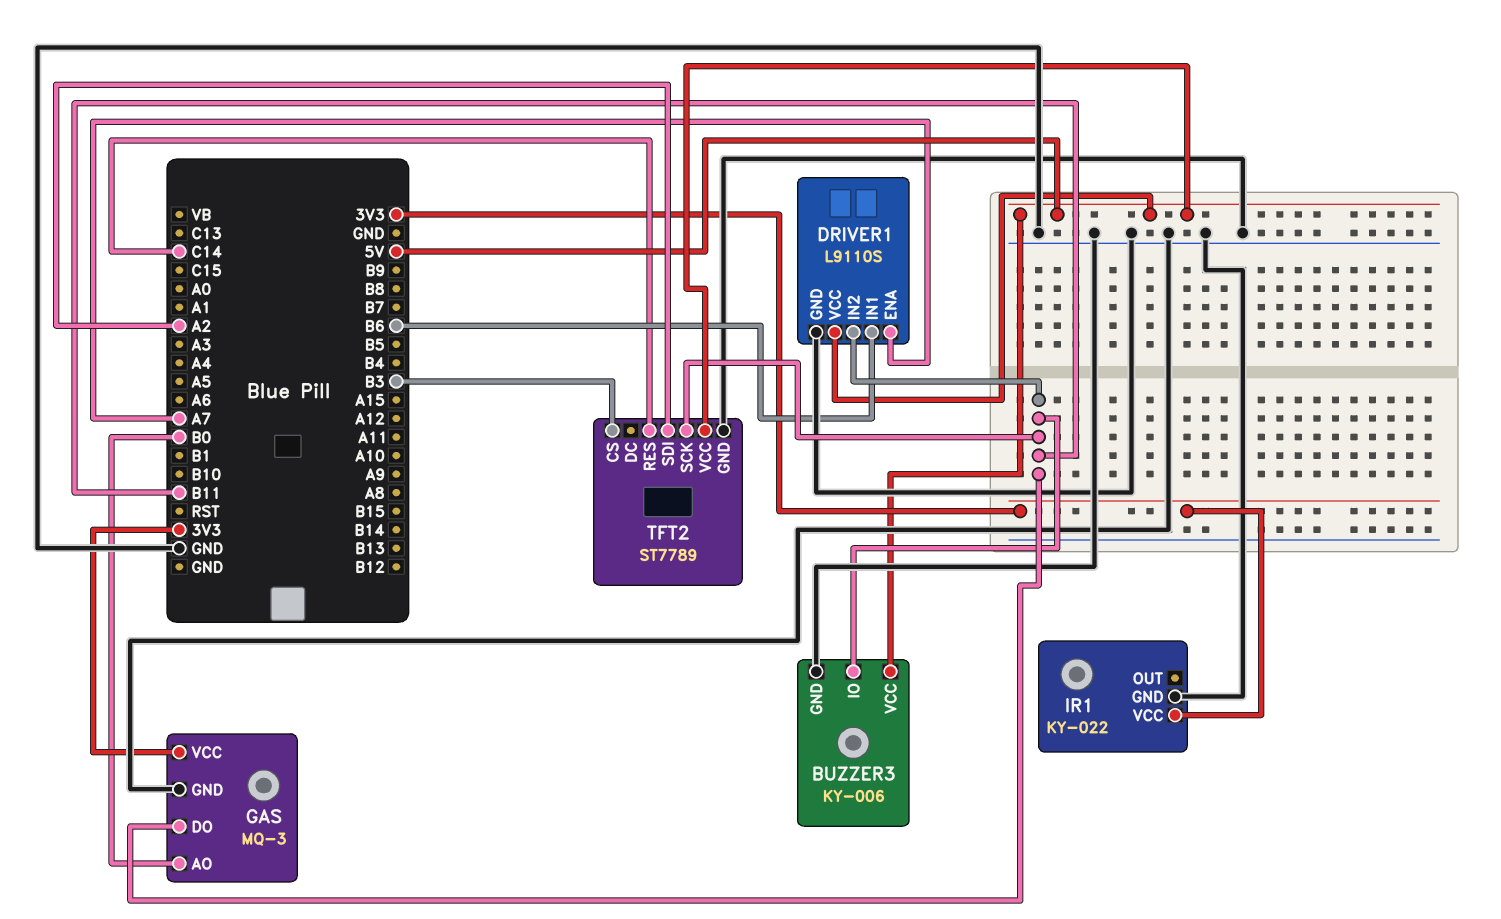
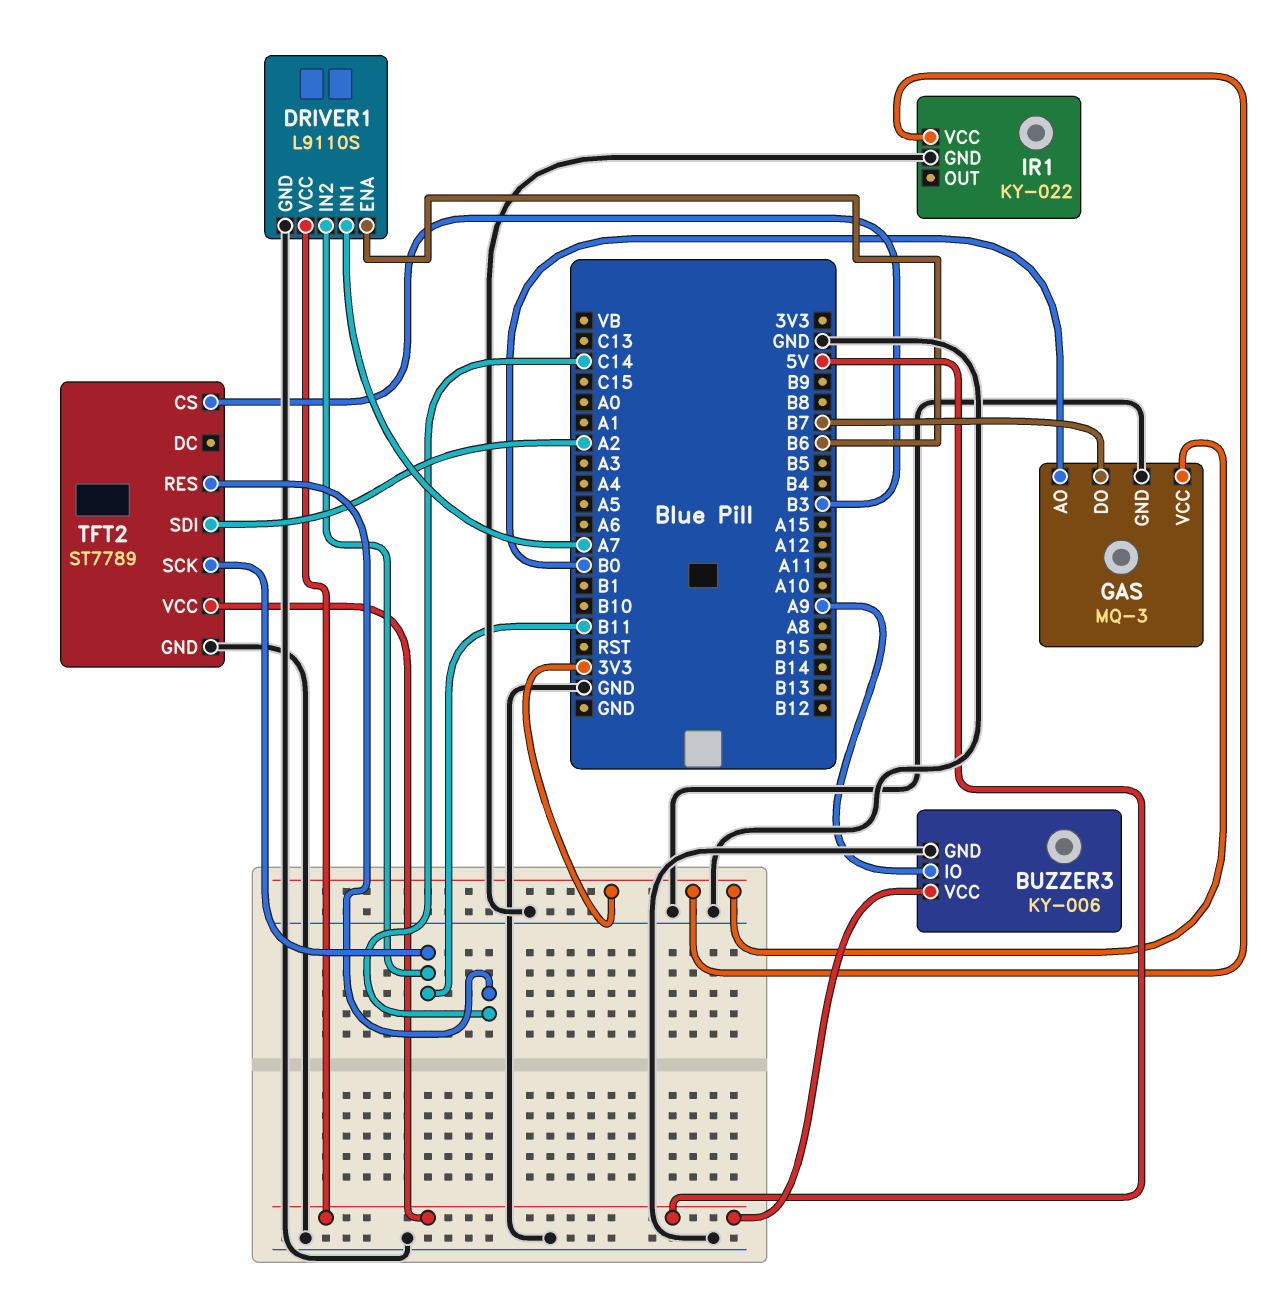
BUZZER3 pin IO: B11 -> A9
DRIVER1 pin ENA: A7 -> B6
DRIVER1 pin IN1: B6 -> A7
GAS pin DO: B11 -> B7

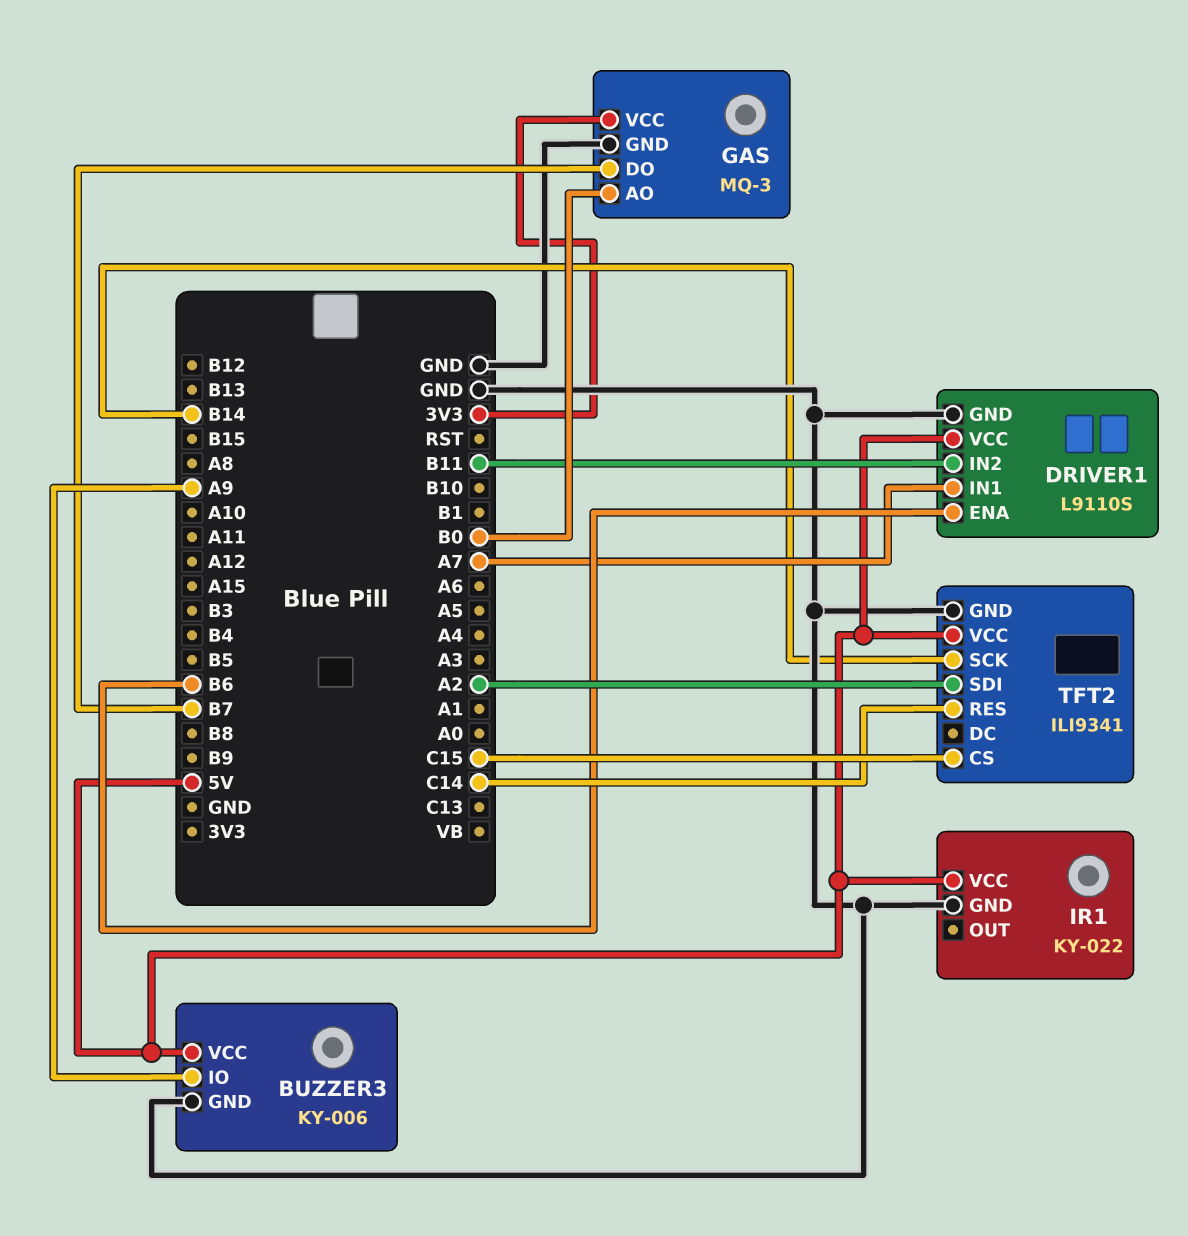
IR1 pin VCC: 3V3 -> 5V
TFT2: ST7789 -> ILI9341
TFT2 pin CS: B3 -> C15
TFT2 pin SCK: B11 -> B14

